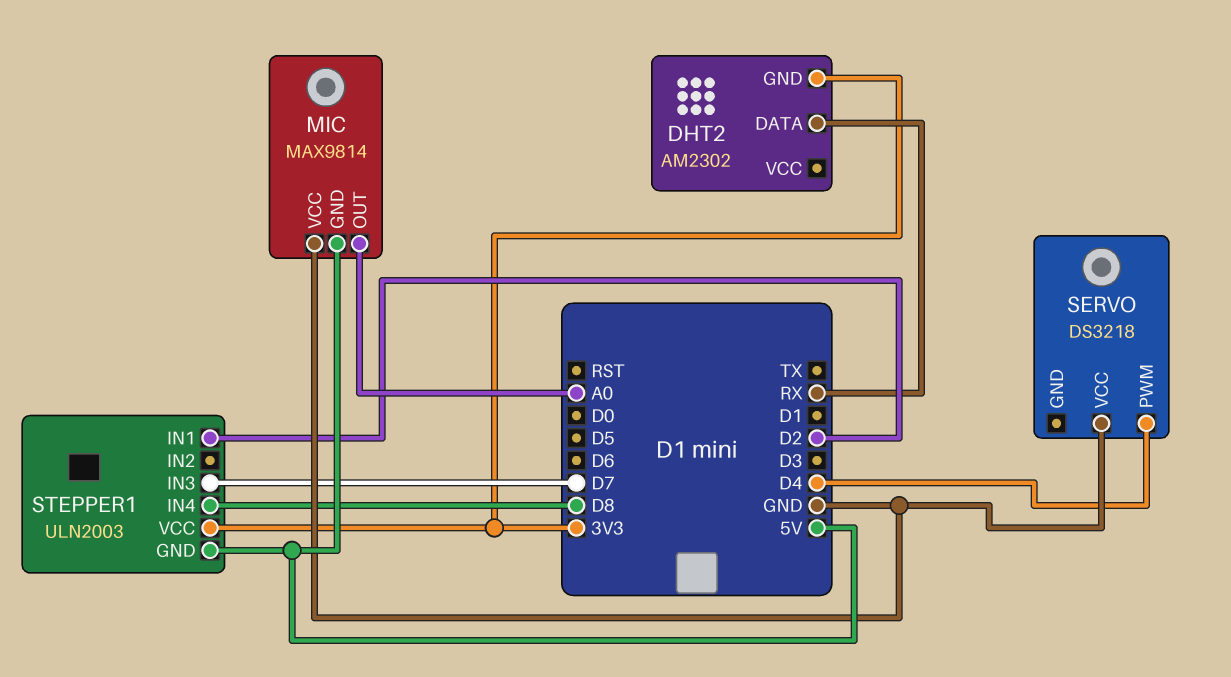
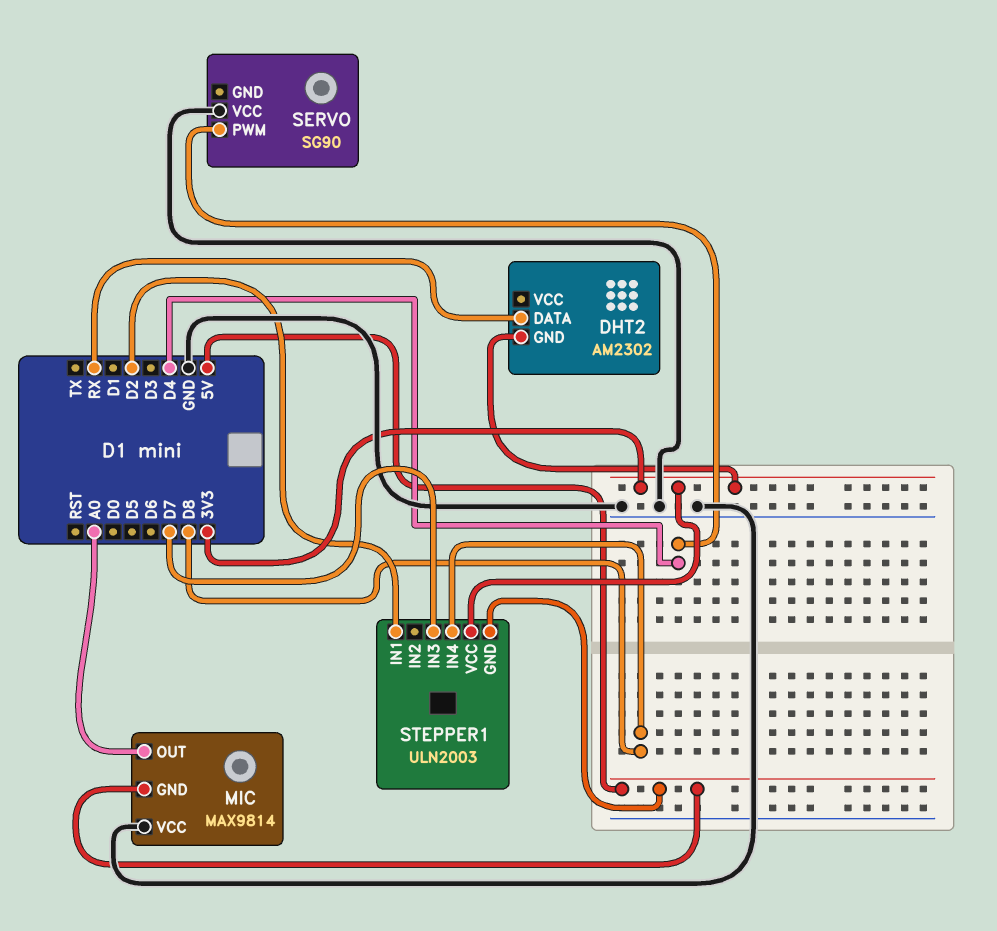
SERVO: DS3218 -> SG90

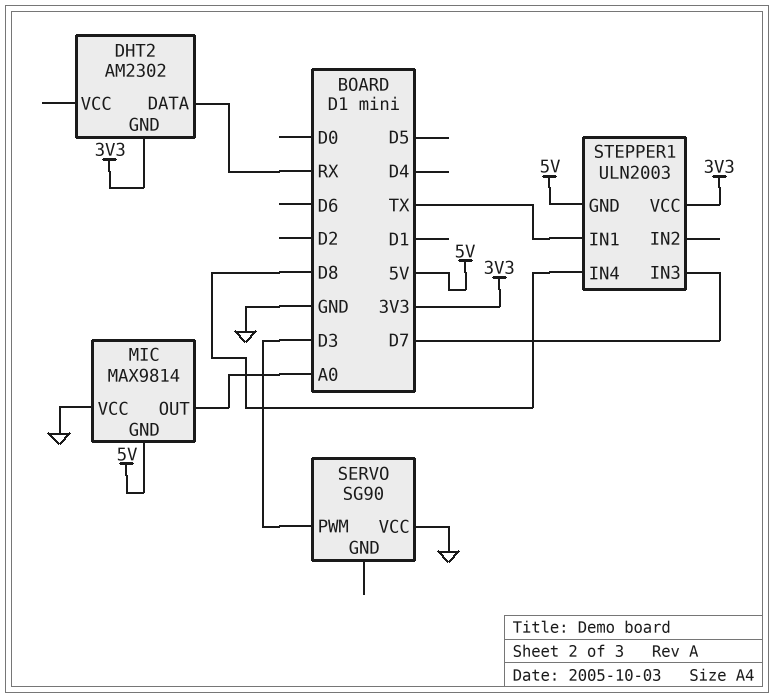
SERVO pin PWM: D4 -> D3
STEPPER1 pin IN1: D2 -> TX

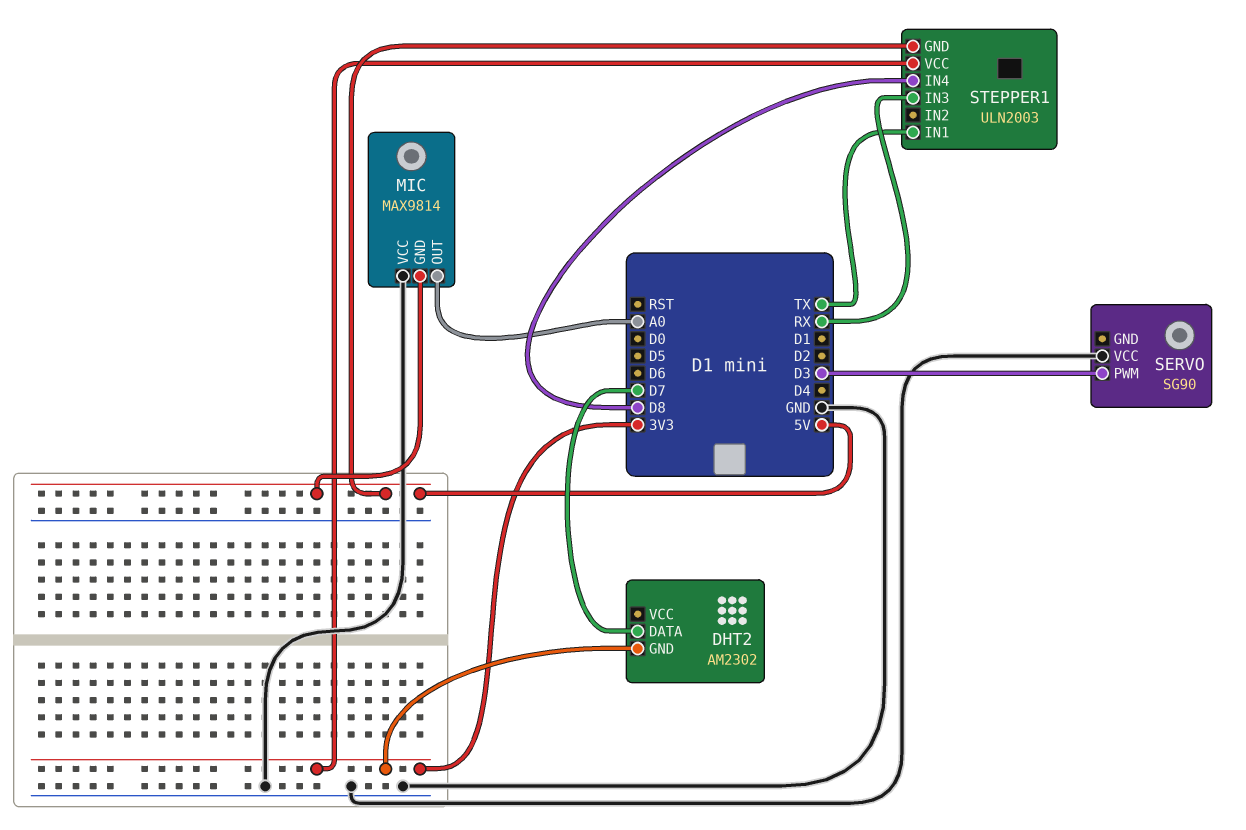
DHT2 pin DATA: RX -> D7
STEPPER1 pin IN3: D7 -> RX

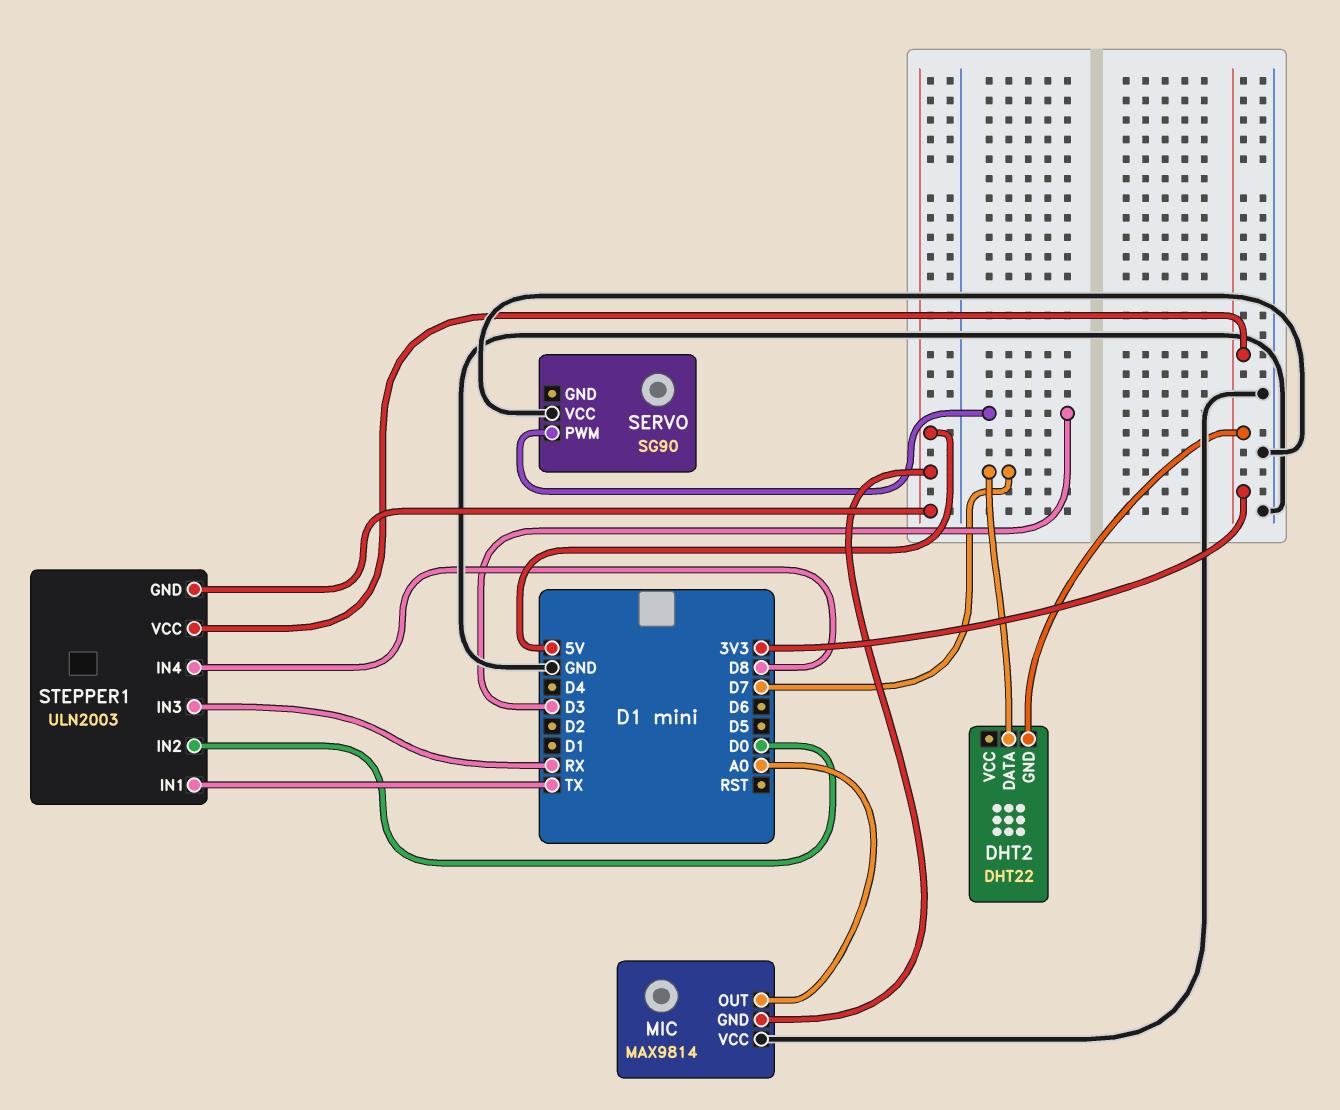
DHT2: AM2302 -> DHT22
STEPPER1 pin IN2: none -> D0

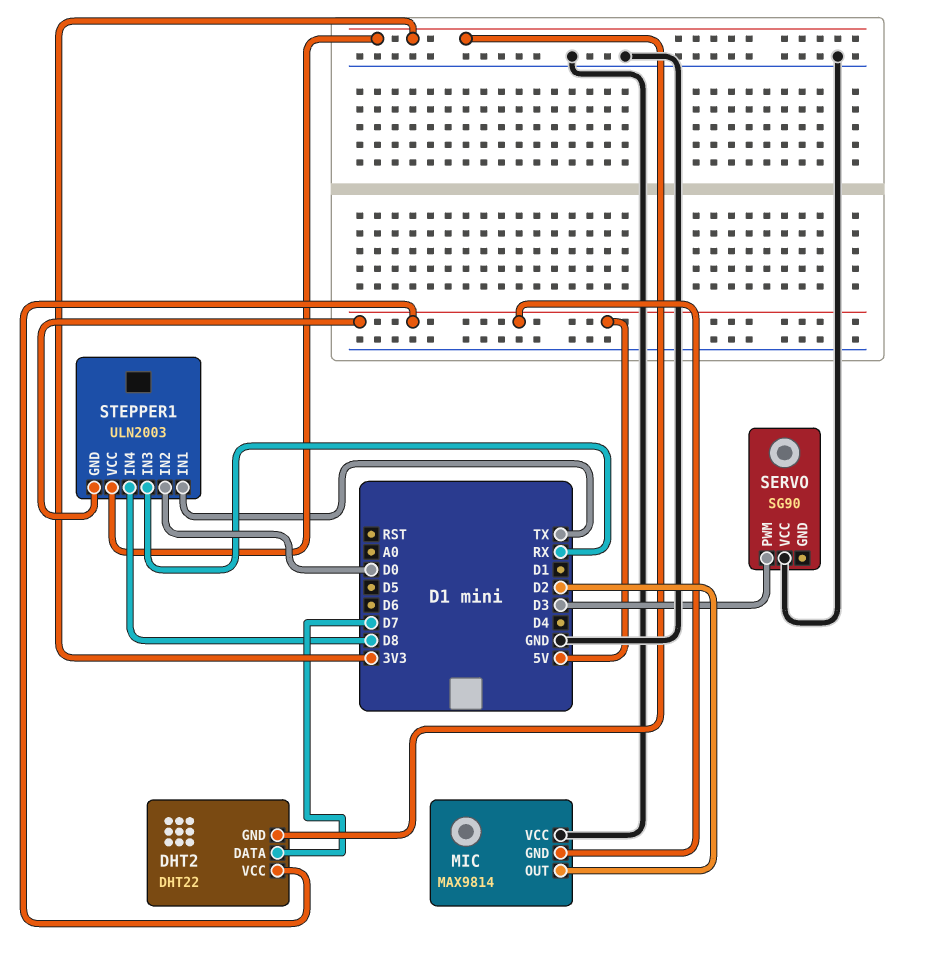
DHT2 pin VCC: none -> 5V
MIC pin OUT: A0 -> D2

